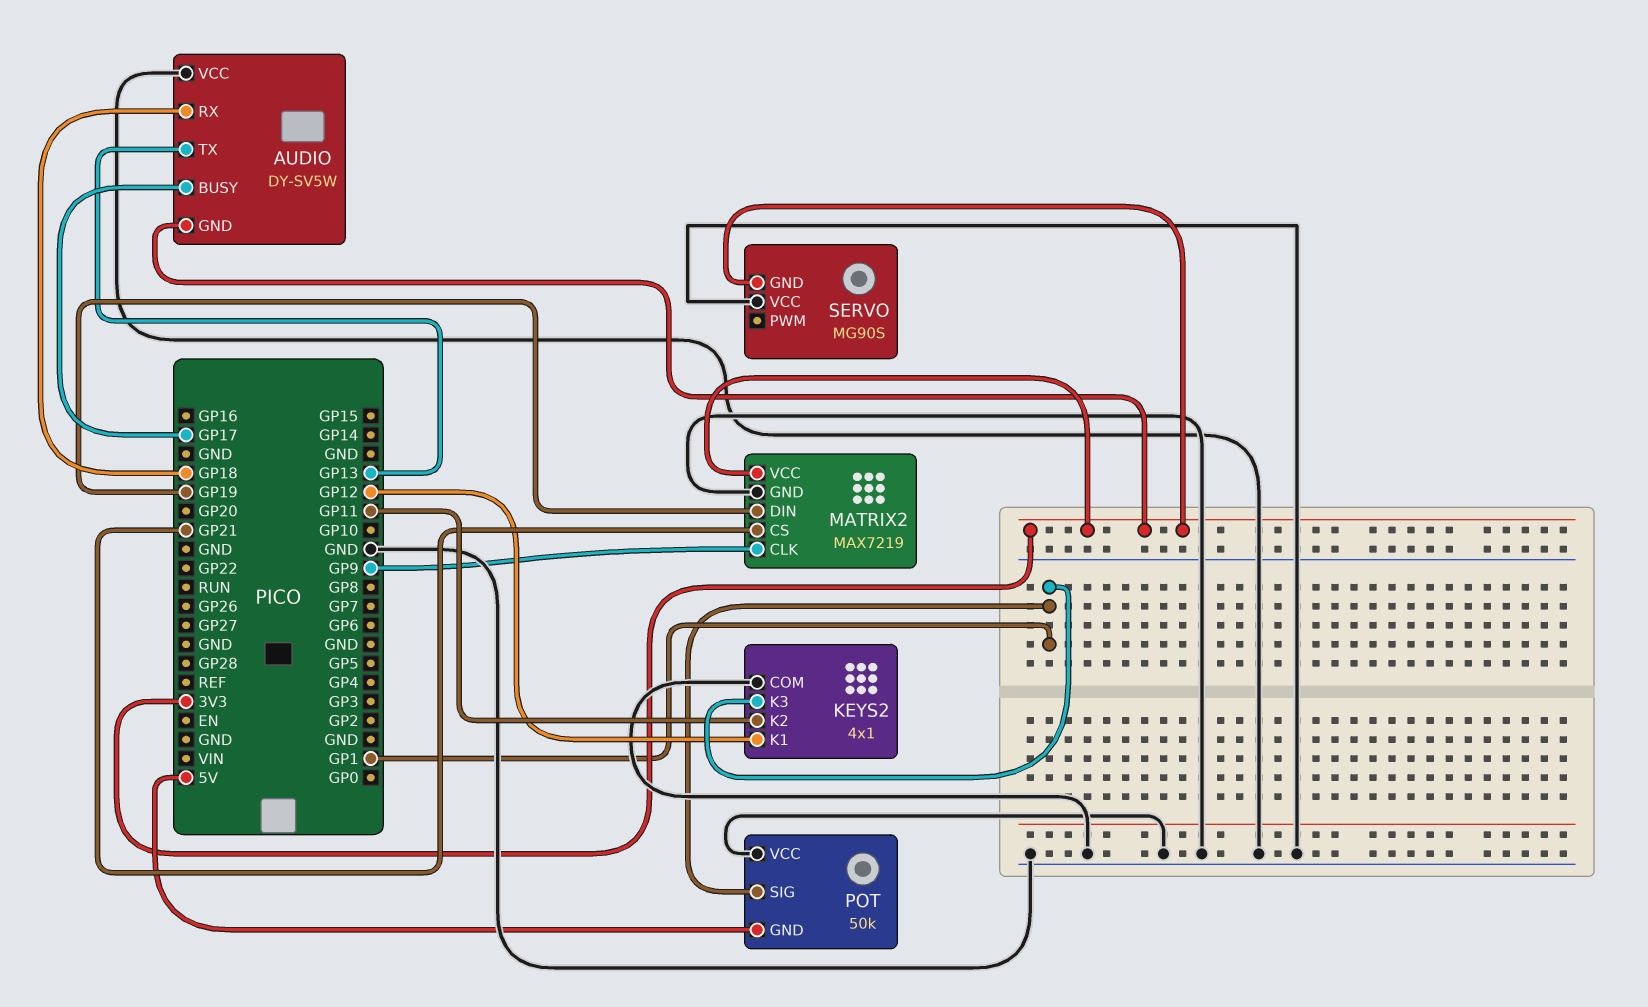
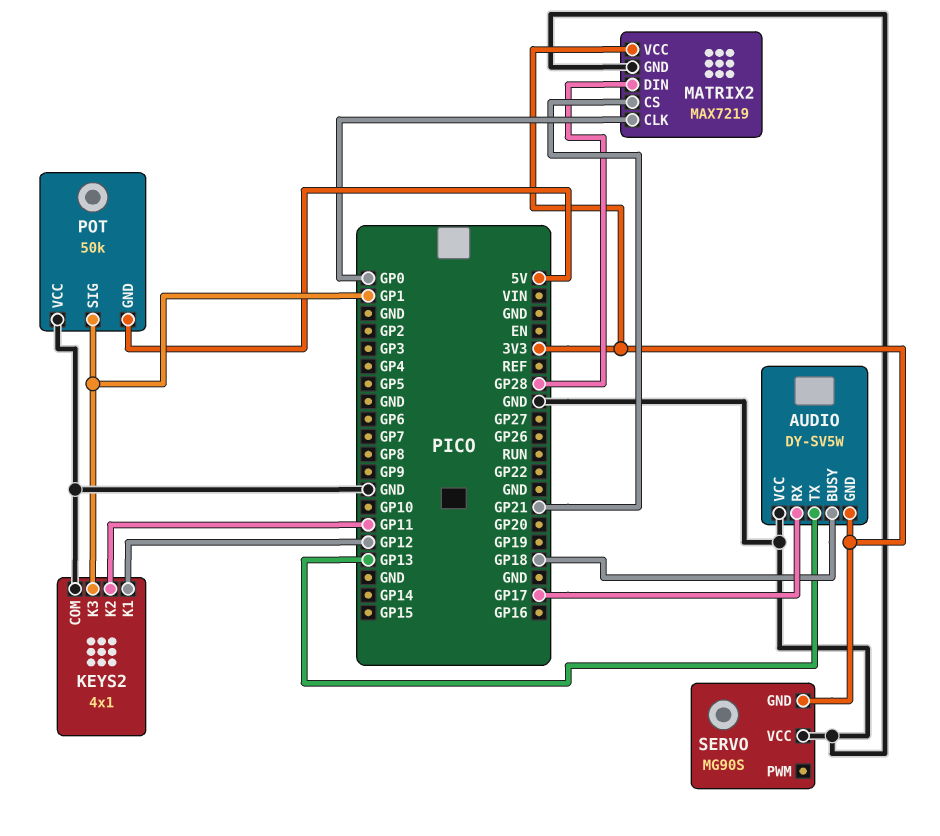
AUDIO pin BUSY: GP17 -> GP18
AUDIO pin RX: GP18 -> GP17
MATRIX2 pin CLK: GP9 -> GP0
MATRIX2 pin DIN: GP19 -> GP28

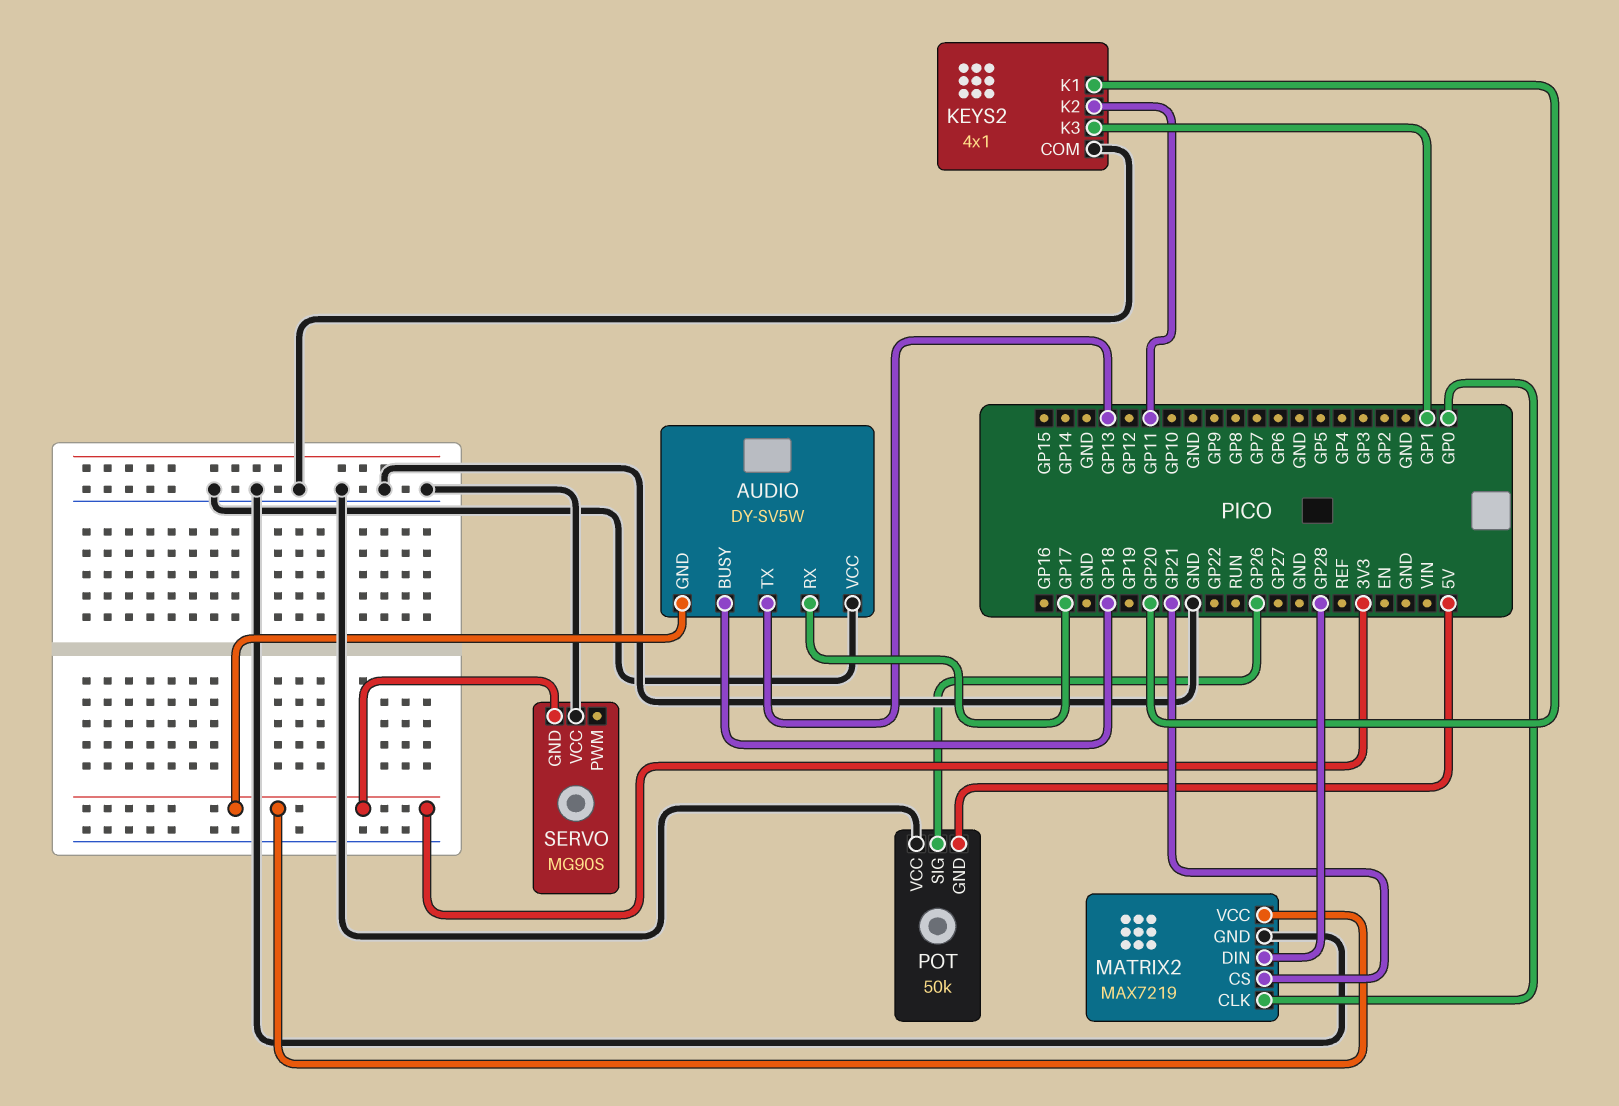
KEYS2 pin K1: GP12 -> GP20
POT pin SIG: GP1 -> GP26

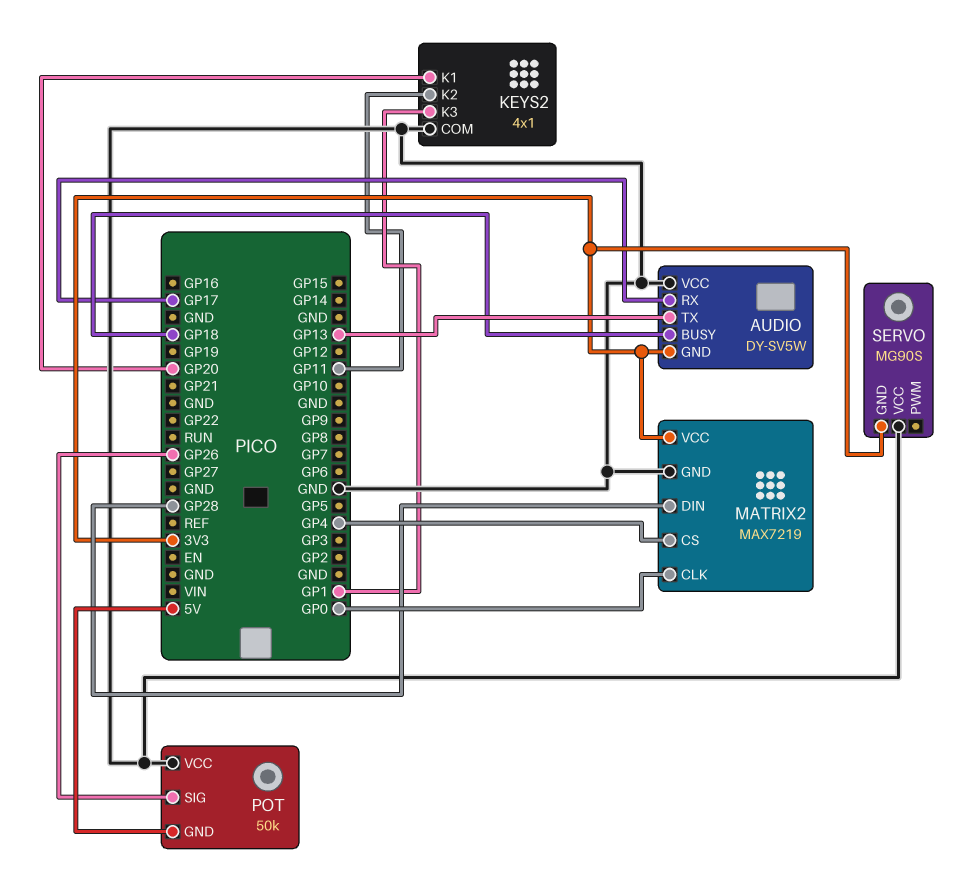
MATRIX2 pin CS: GP21 -> GP4

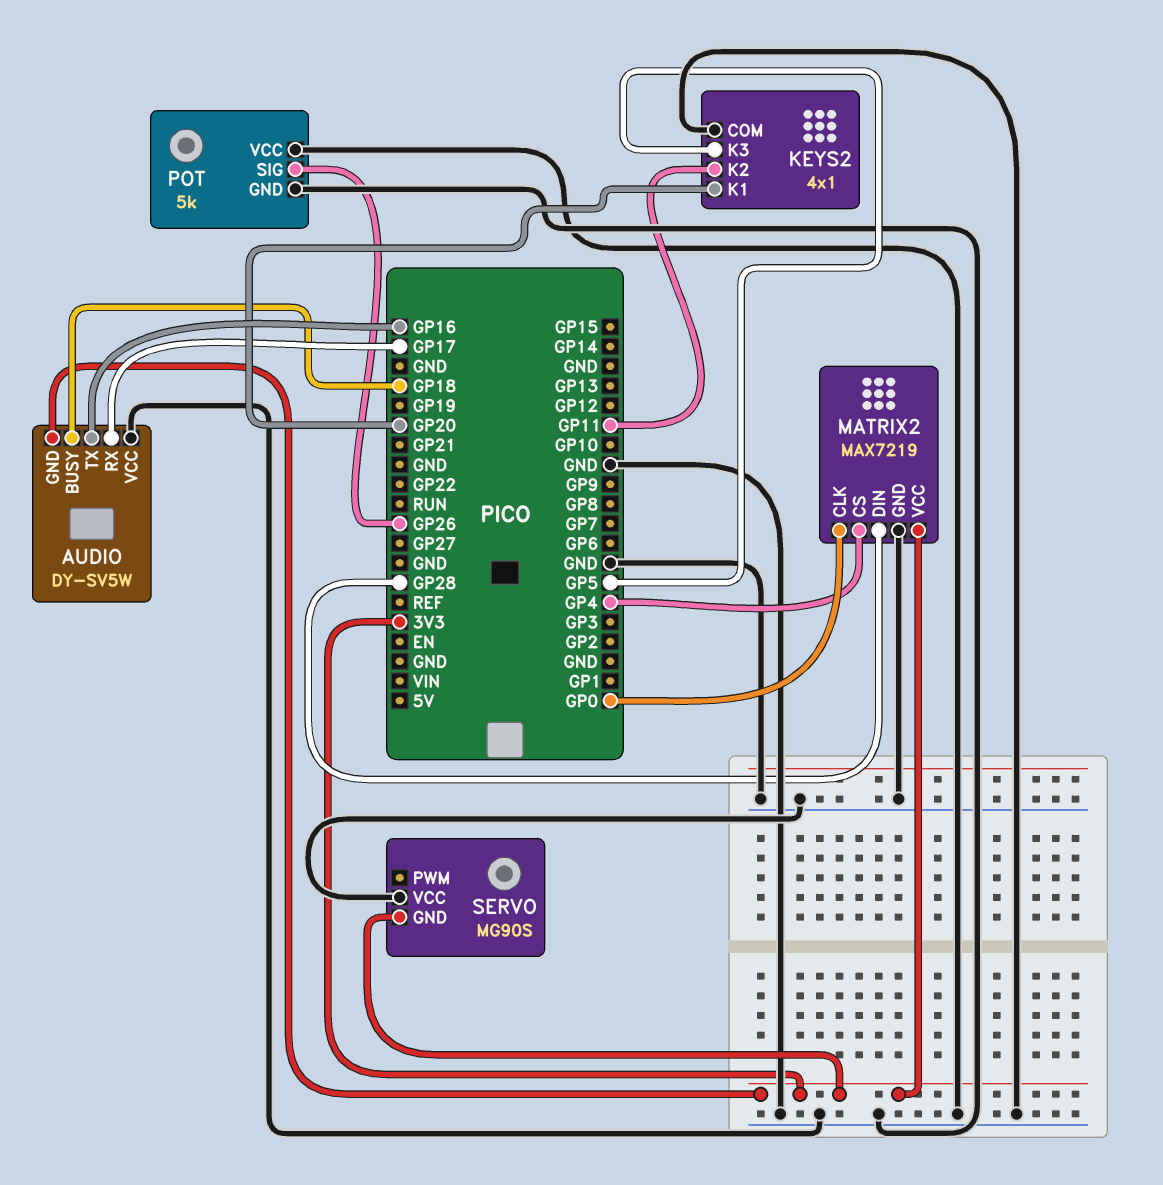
AUDIO pin TX: GP13 -> GP16
KEYS2 pin K3: GP1 -> GP5
POT: 50k -> 5k
POT pin GND: 5V -> GND

